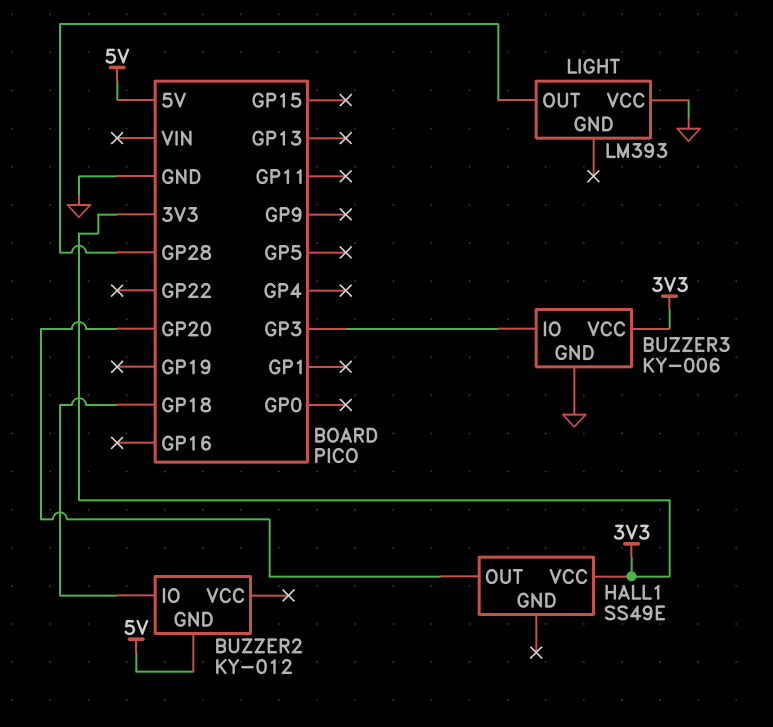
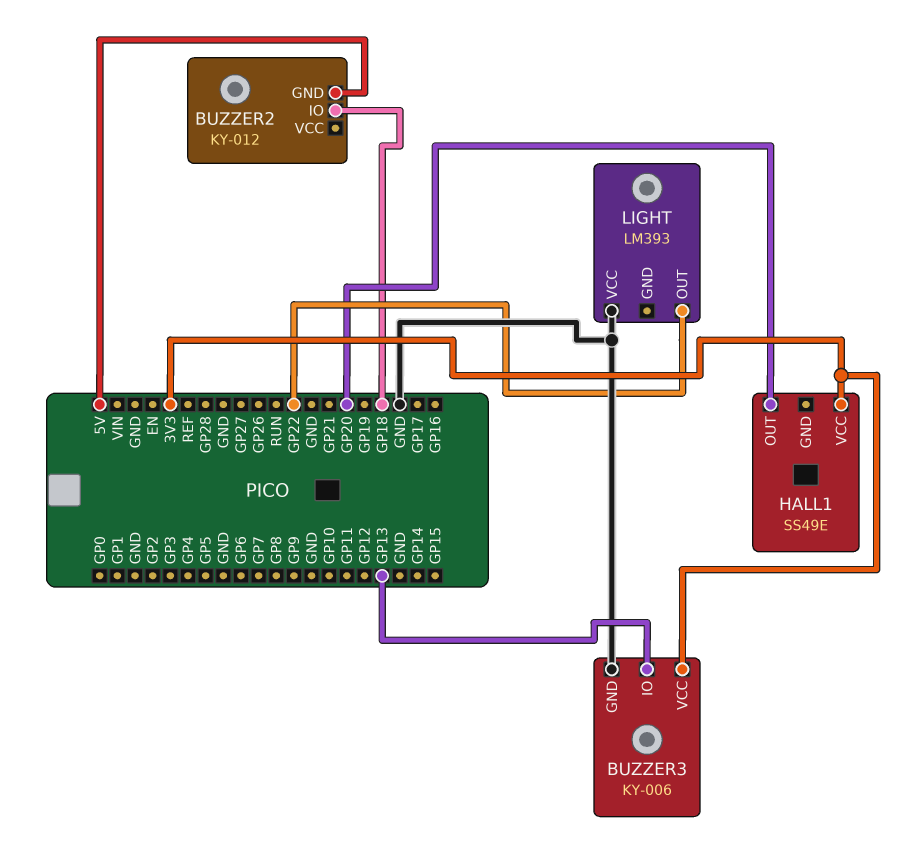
BUZZER3 pin IO: GP3 -> GP13
LIGHT pin OUT: GP28 -> GP22

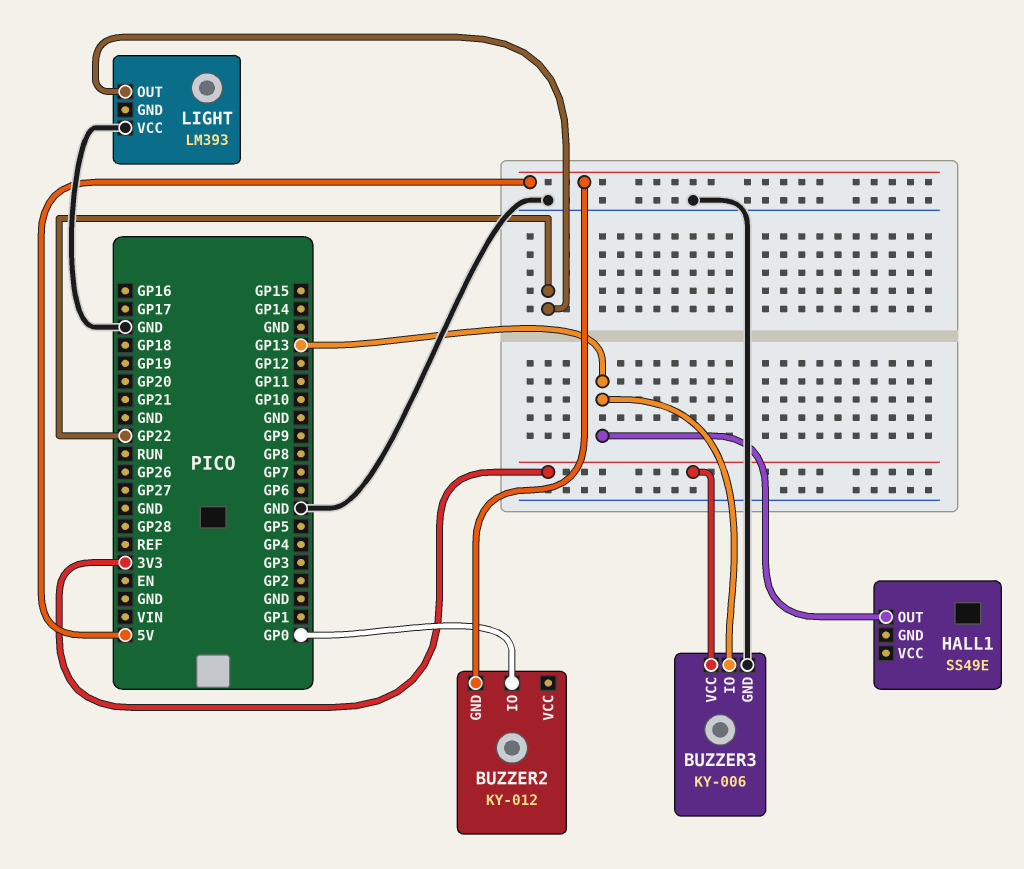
BUZZER2 pin IO: GP18 -> GP0
HALL1 pin OUT: GP20 -> GP13
HALL1 pin VCC: 3V3 -> none

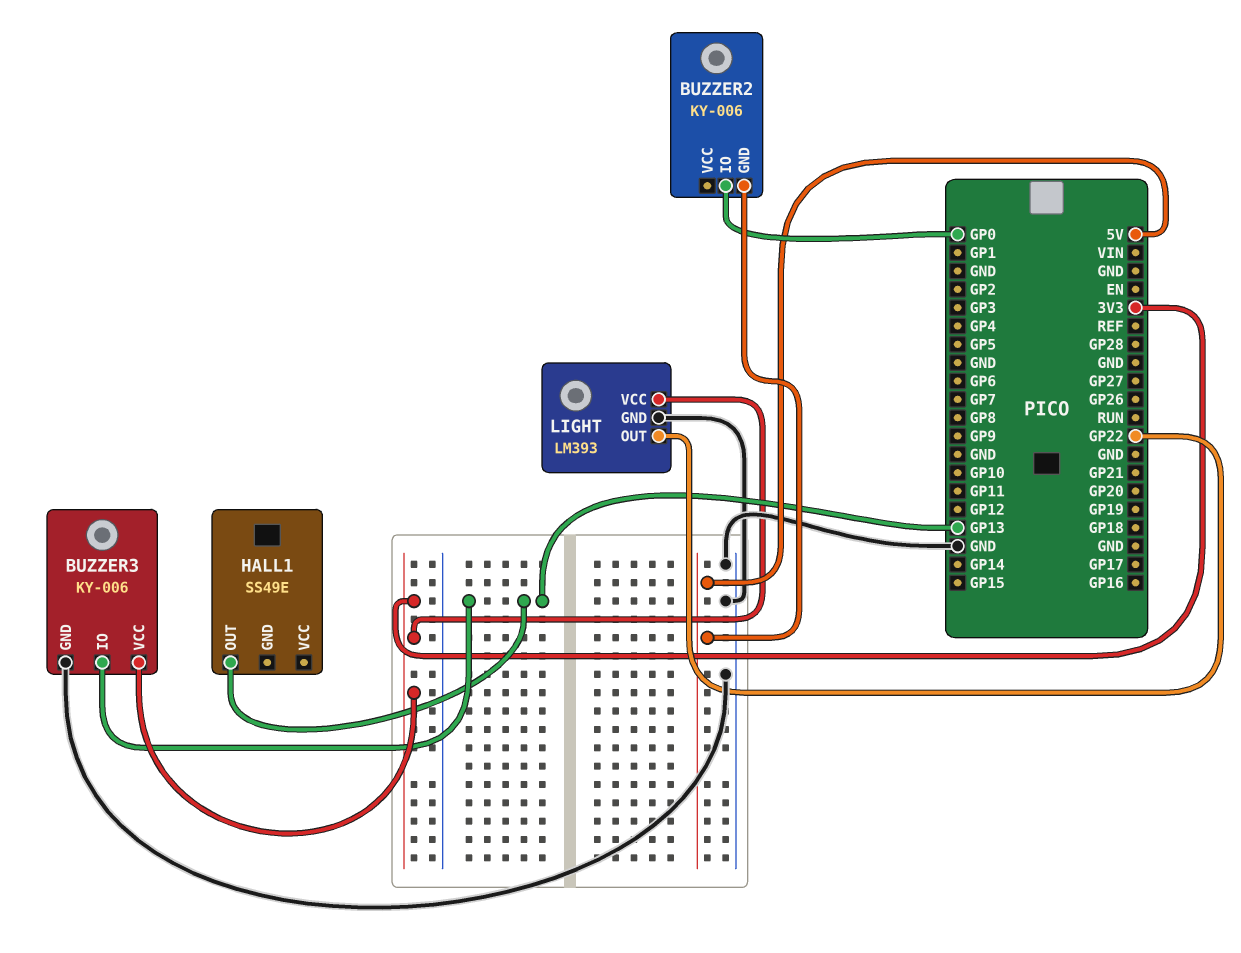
BUZZER2: KY-012 -> KY-006
LIGHT pin GND: none -> GND
LIGHT pin VCC: GND -> 3V3

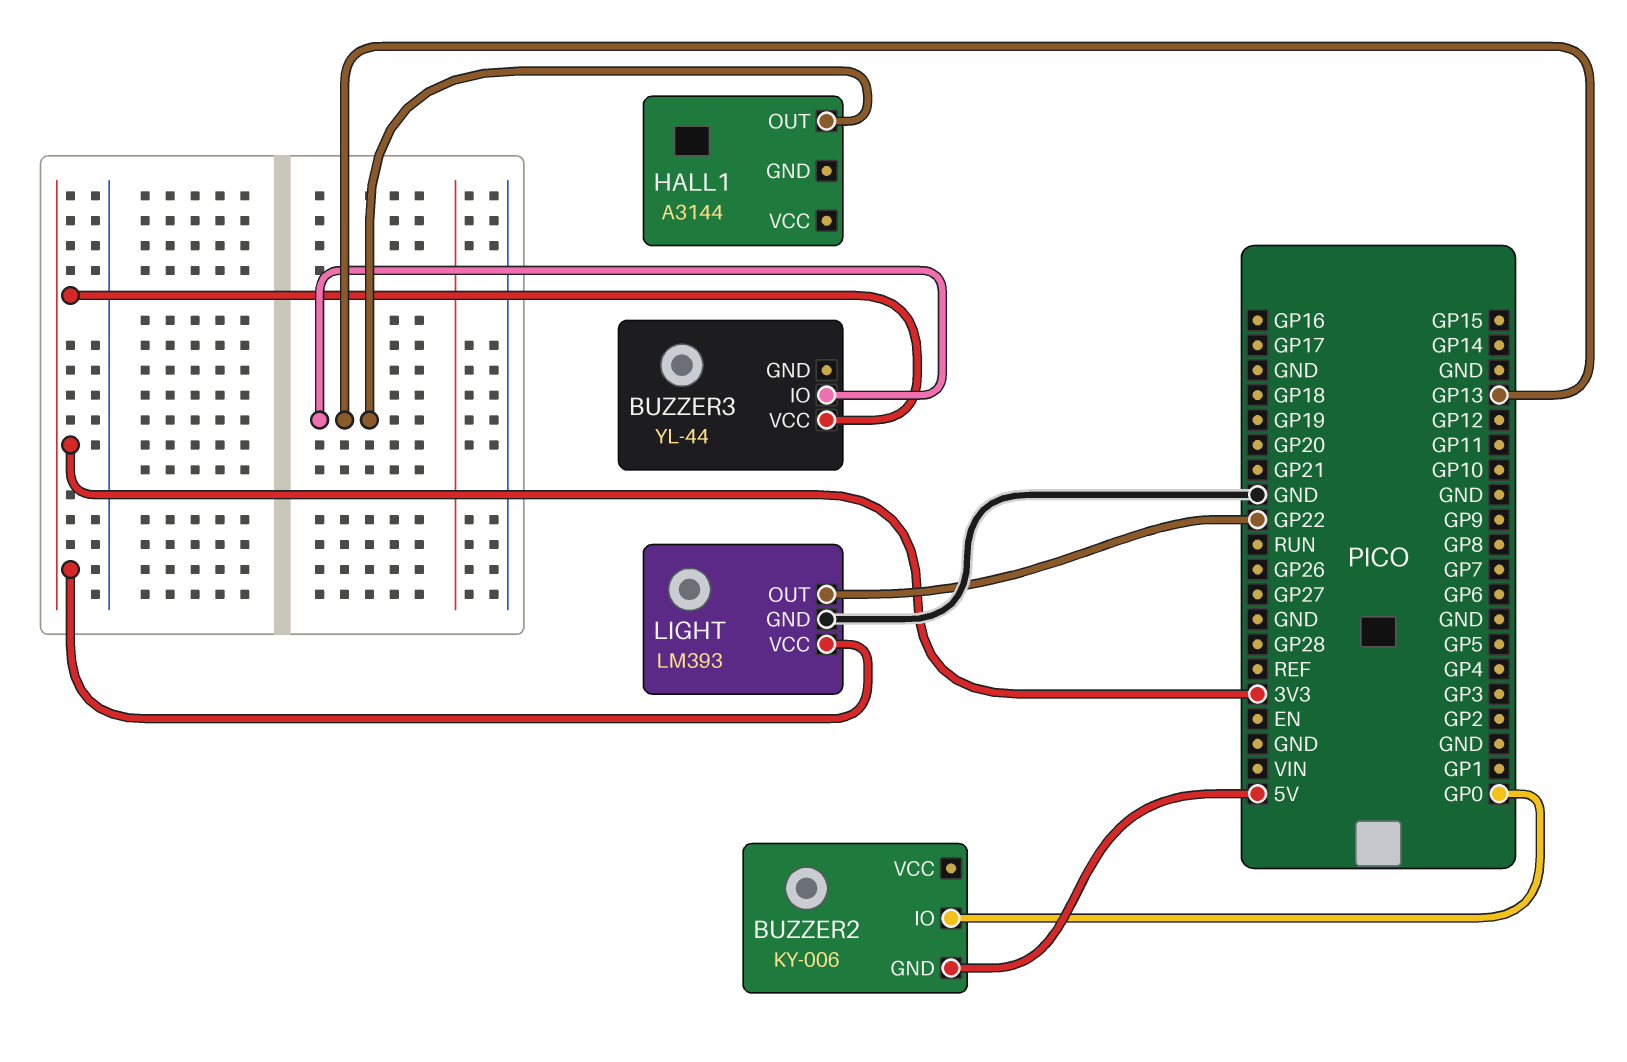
BUZZER3: KY-006 -> YL-44
BUZZER3 pin GND: GND -> none
HALL1: SS49E -> A3144

